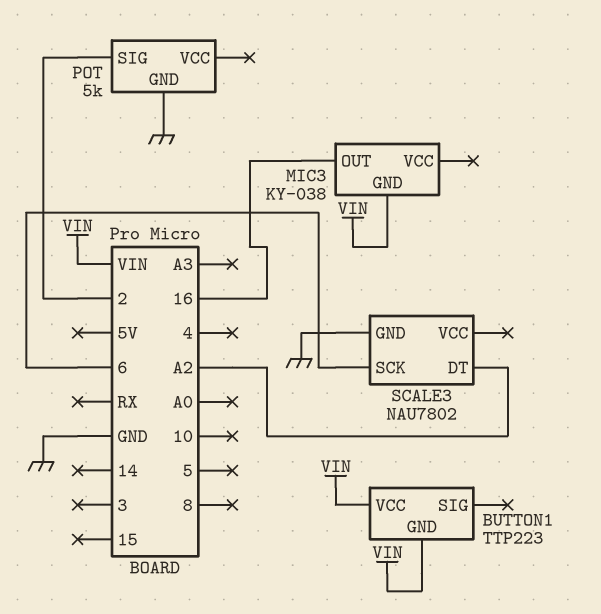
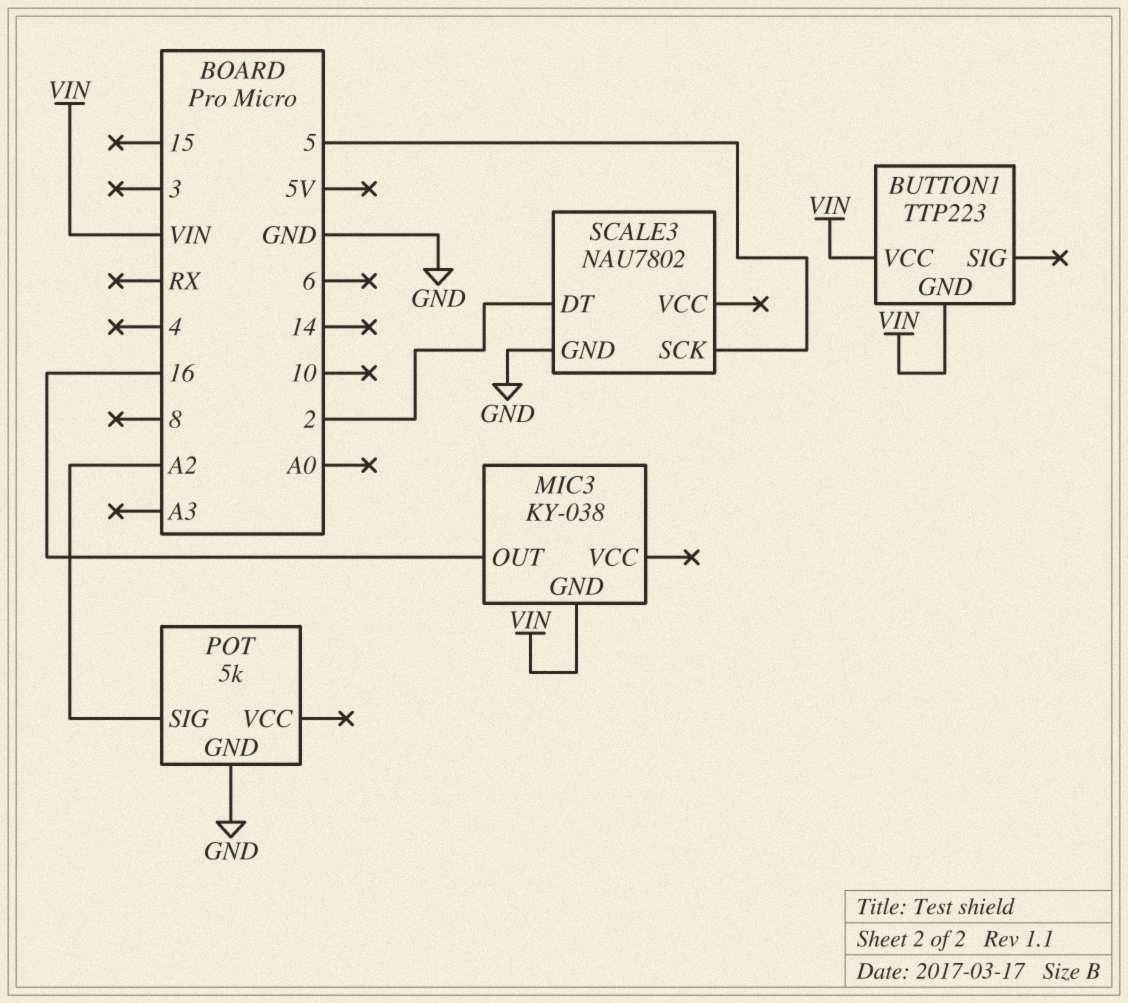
POT pin SIG: 2 -> A2
SCALE3 pin DT: A2 -> 2
SCALE3 pin SCK: 6 -> 5

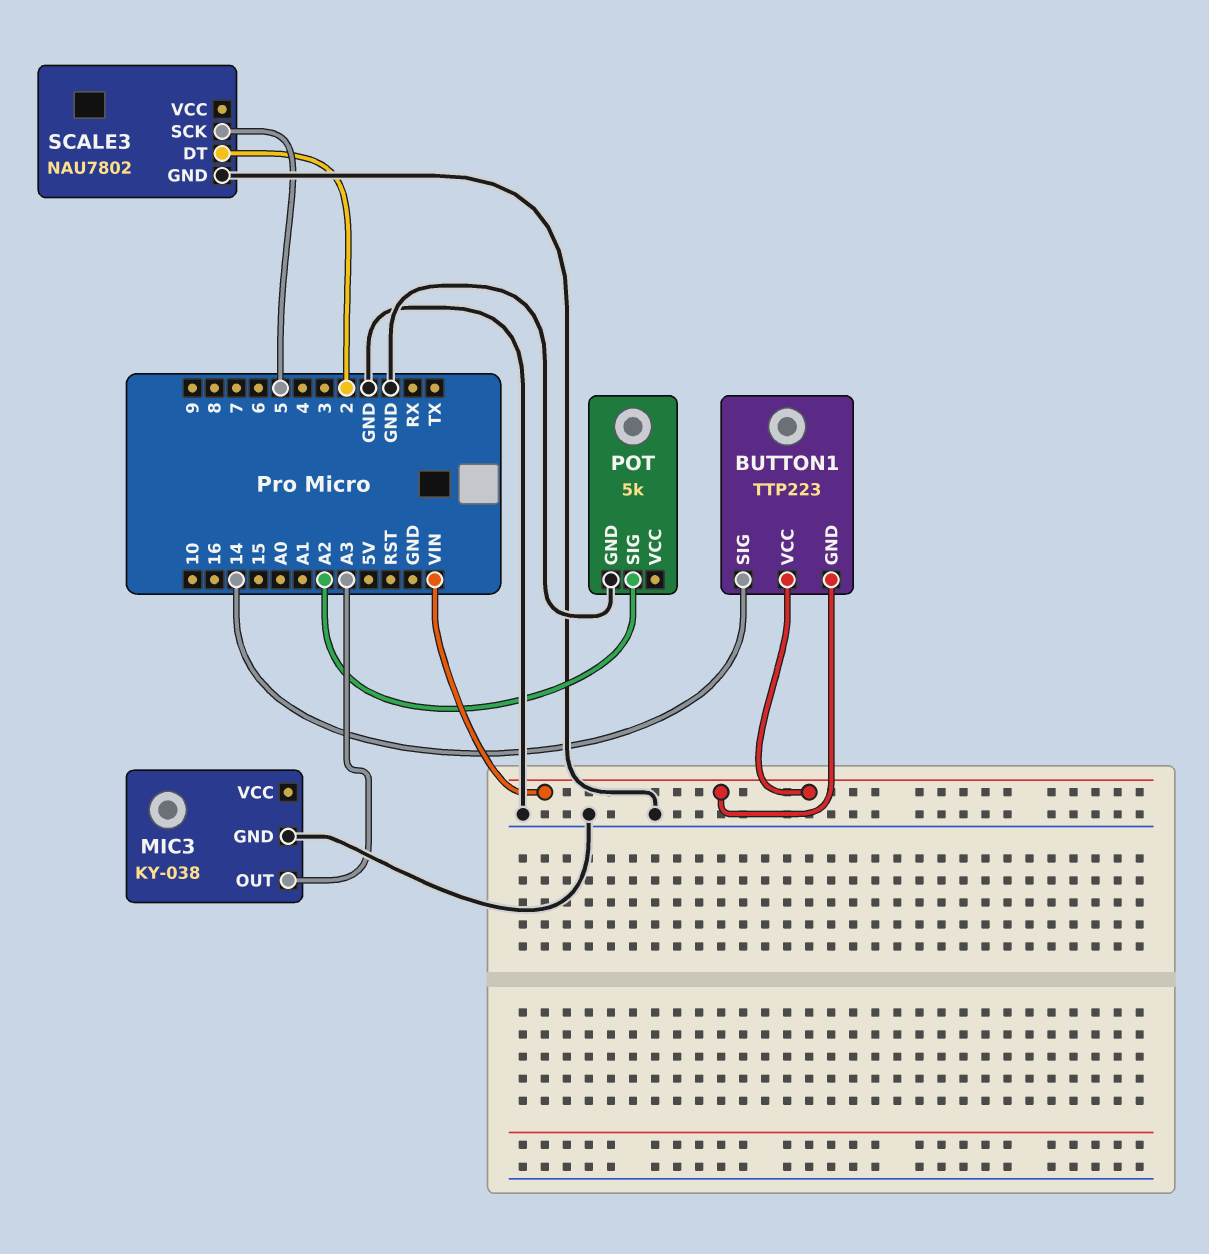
BUTTON1 pin SIG: none -> 14
MIC3 pin GND: VIN -> GND
MIC3 pin OUT: 16 -> A3

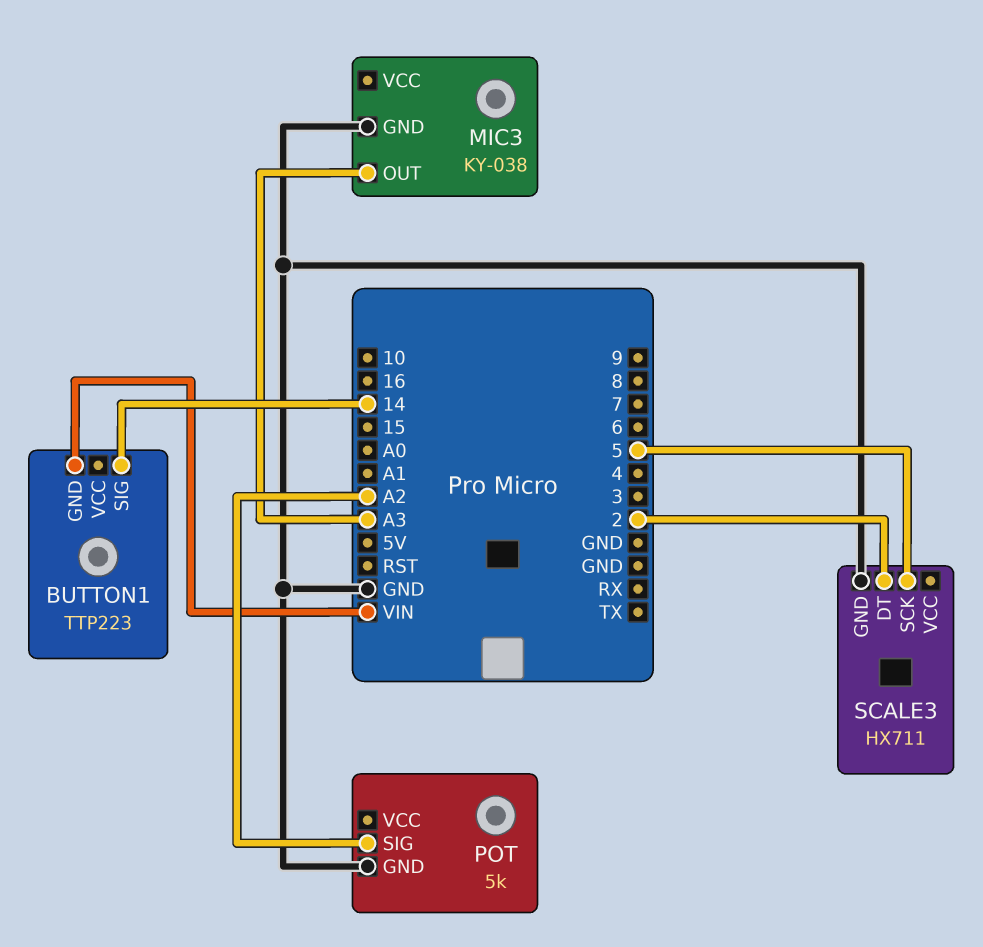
BUTTON1 pin VCC: VIN -> none
SCALE3: NAU7802 -> HX711

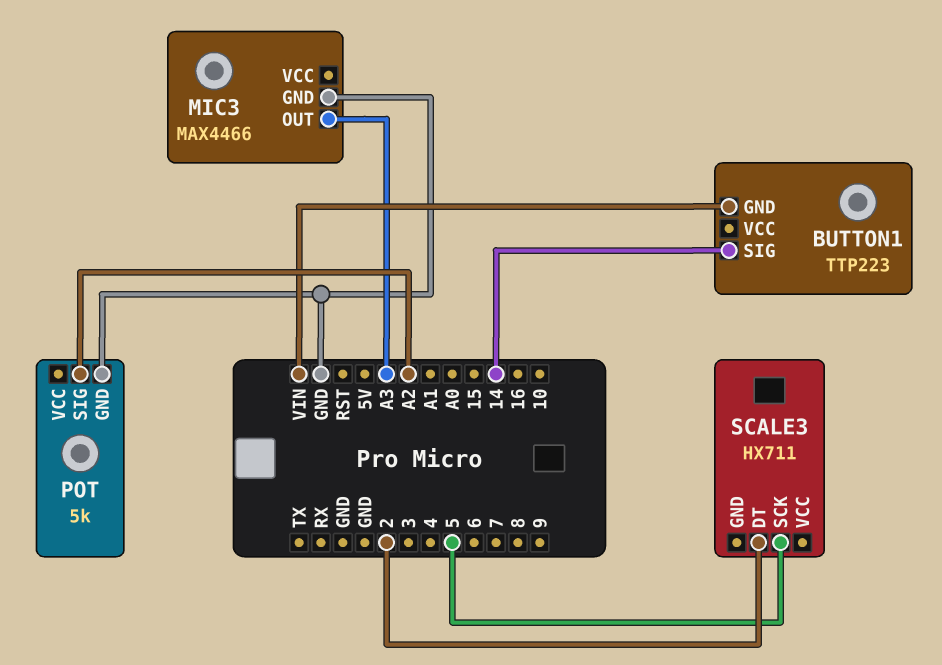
MIC3: KY-038 -> MAX4466
SCALE3 pin GND: GND -> none

